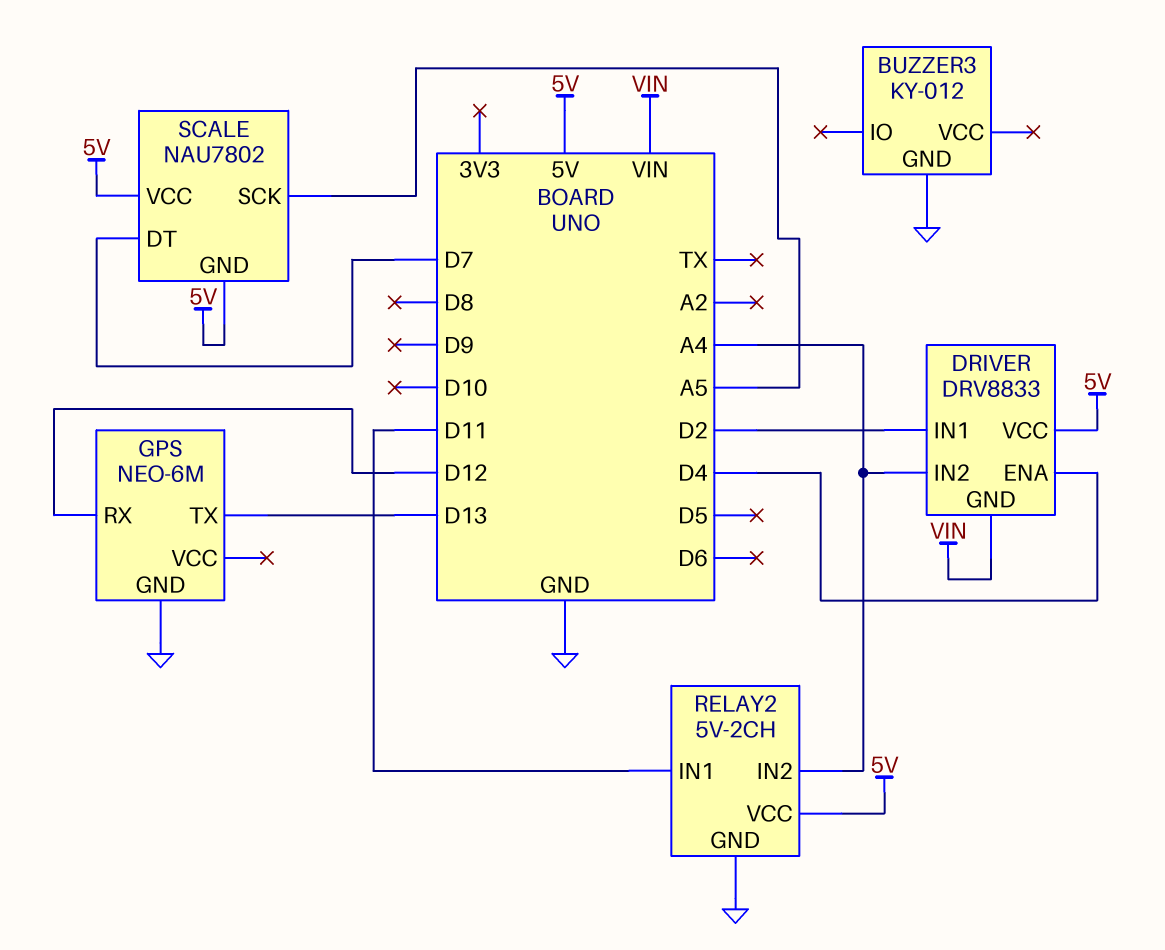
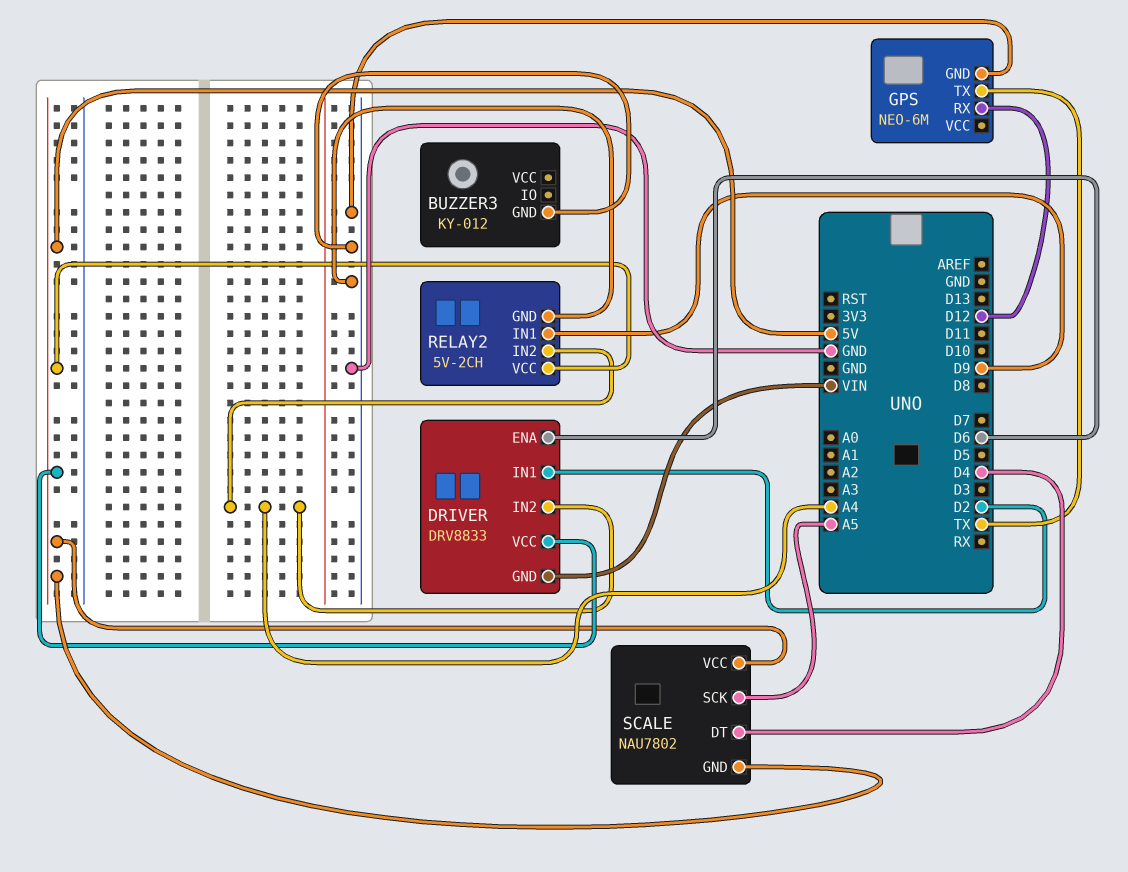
DRIVER pin ENA: D4 -> D6
GPS pin TX: D13 -> TX
RELAY2 pin IN1: D11 -> D9
SCALE pin DT: D7 -> D4

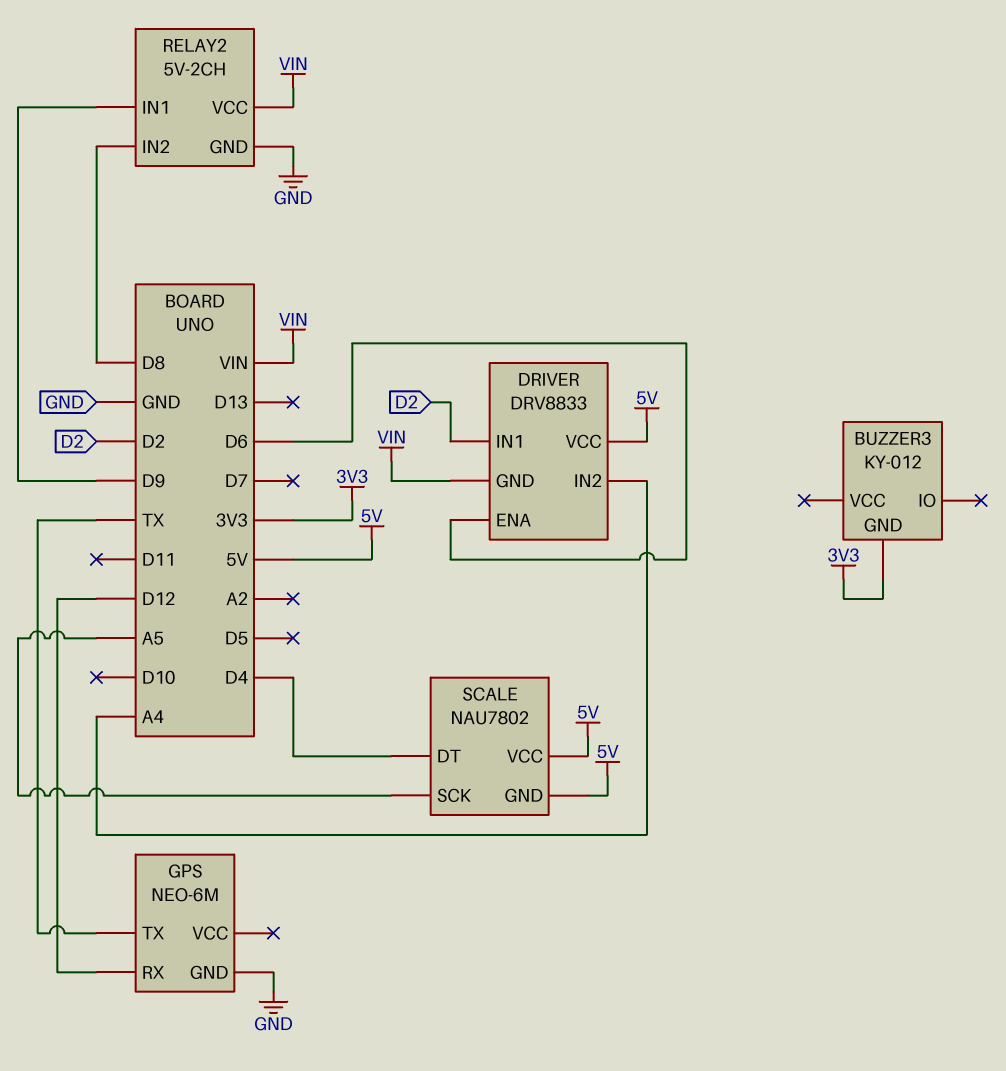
BUZZER3 pin GND: GND -> 3V3
RELAY2 pin IN2: A4 -> D8
RELAY2 pin VCC: 5V -> VIN

